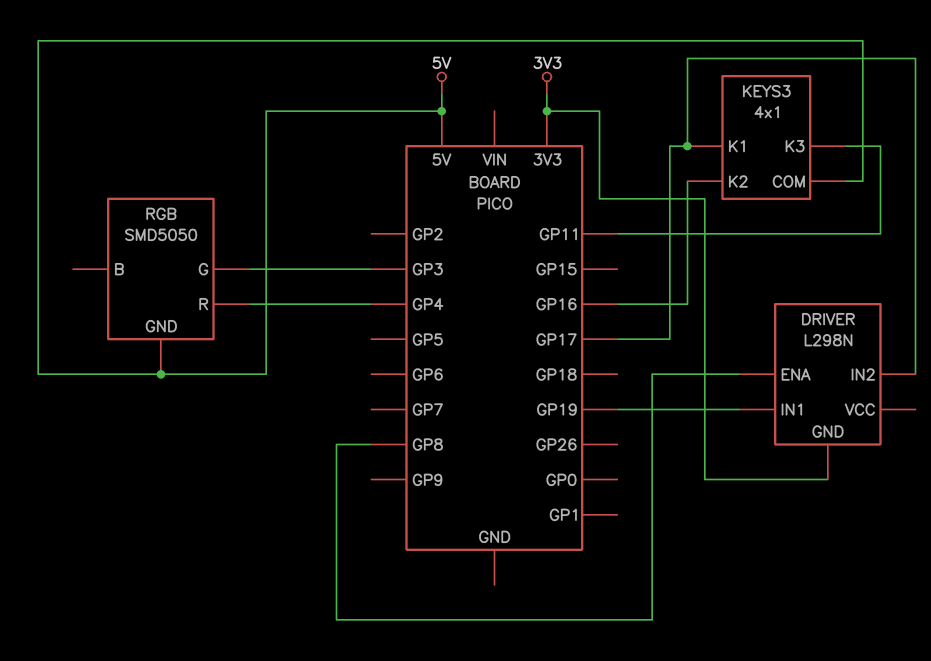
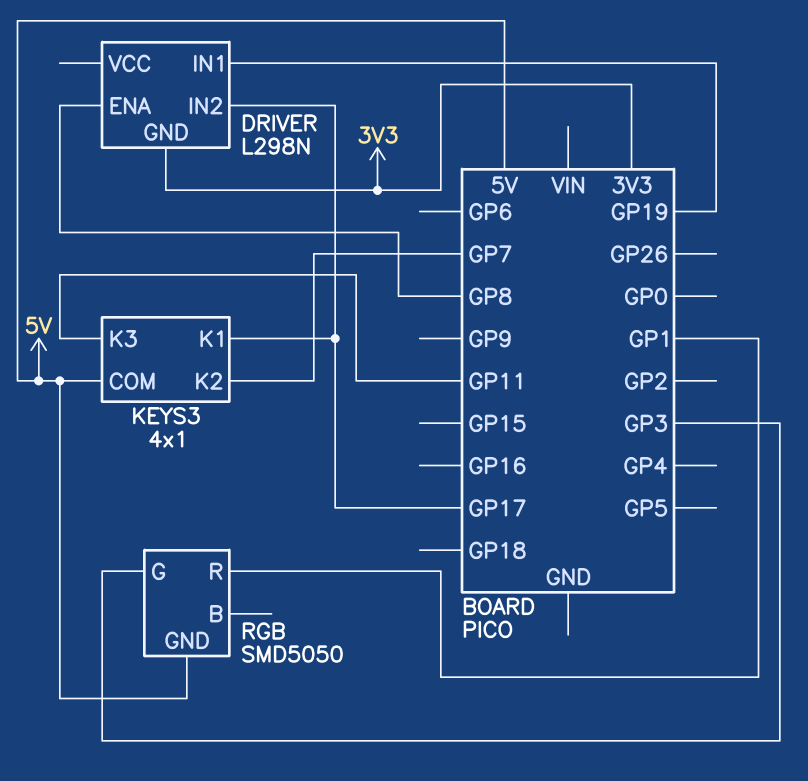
KEYS3 pin K2: GP16 -> GP7
RGB pin R: GP4 -> GP1

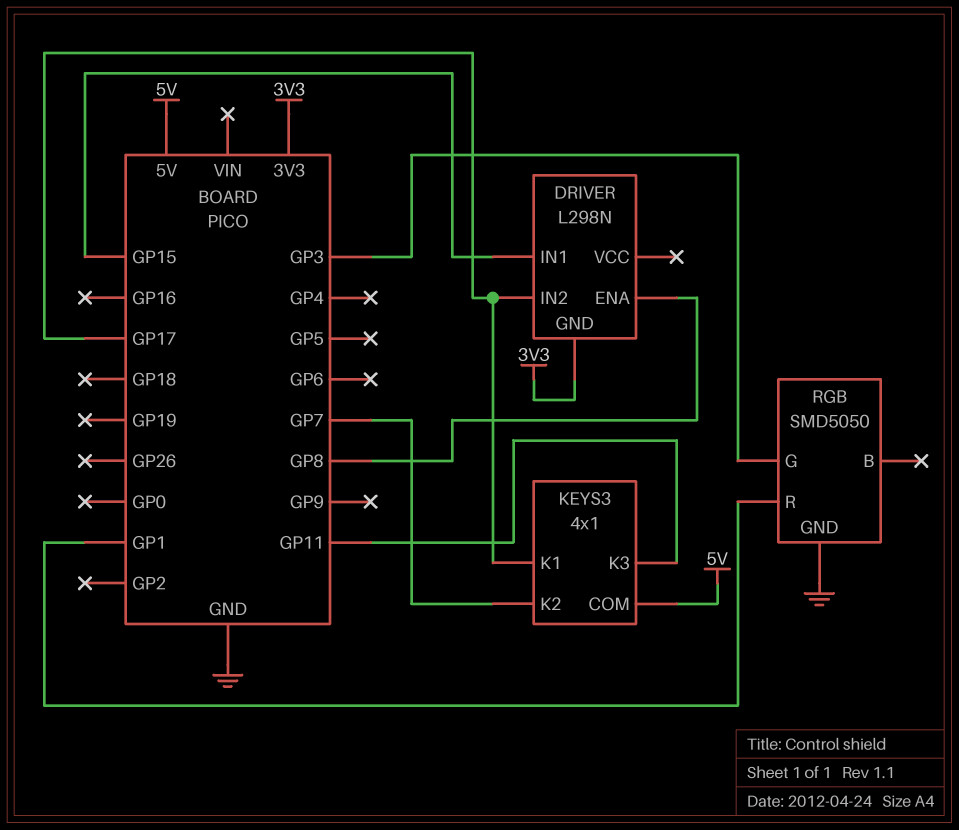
DRIVER pin IN1: GP19 -> GP15
RGB pin GND: 5V -> GND

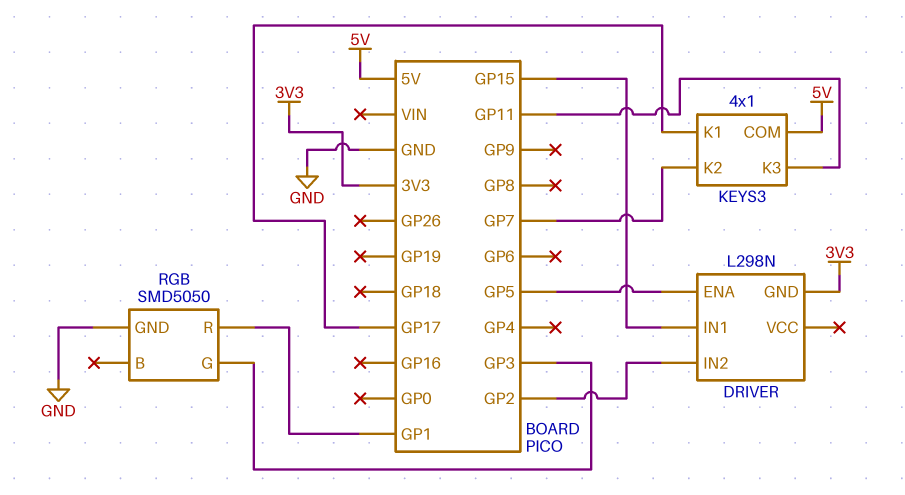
DRIVER pin ENA: GP8 -> GP5
DRIVER pin IN2: GP17 -> GP2

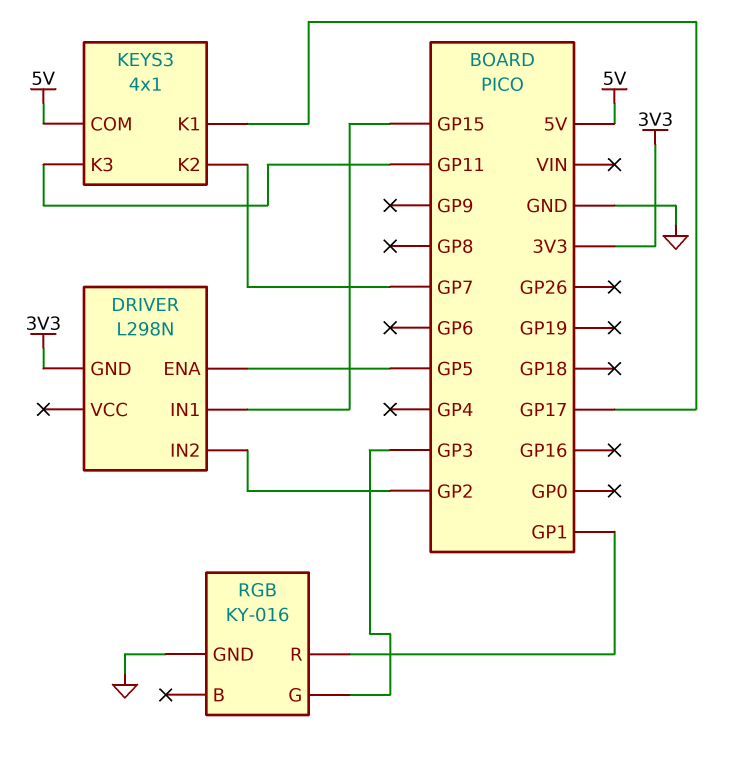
RGB: SMD5050 -> KY-016

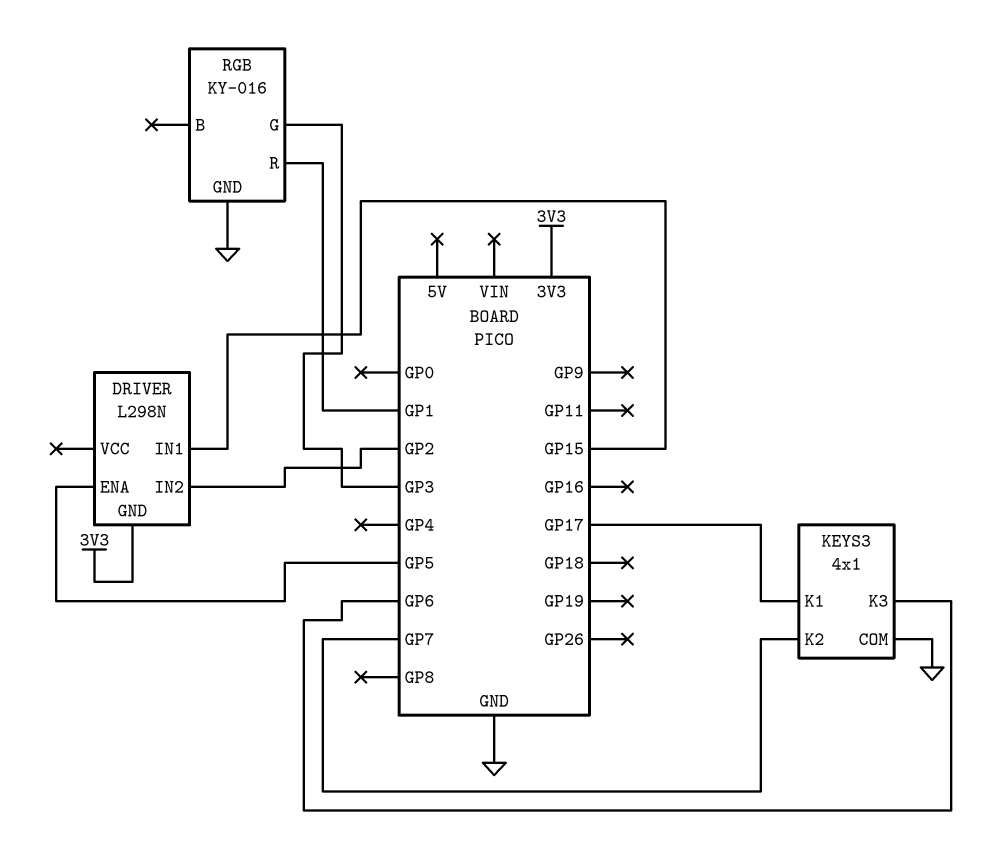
KEYS3 pin COM: 5V -> GND
KEYS3 pin K3: GP11 -> GP6

